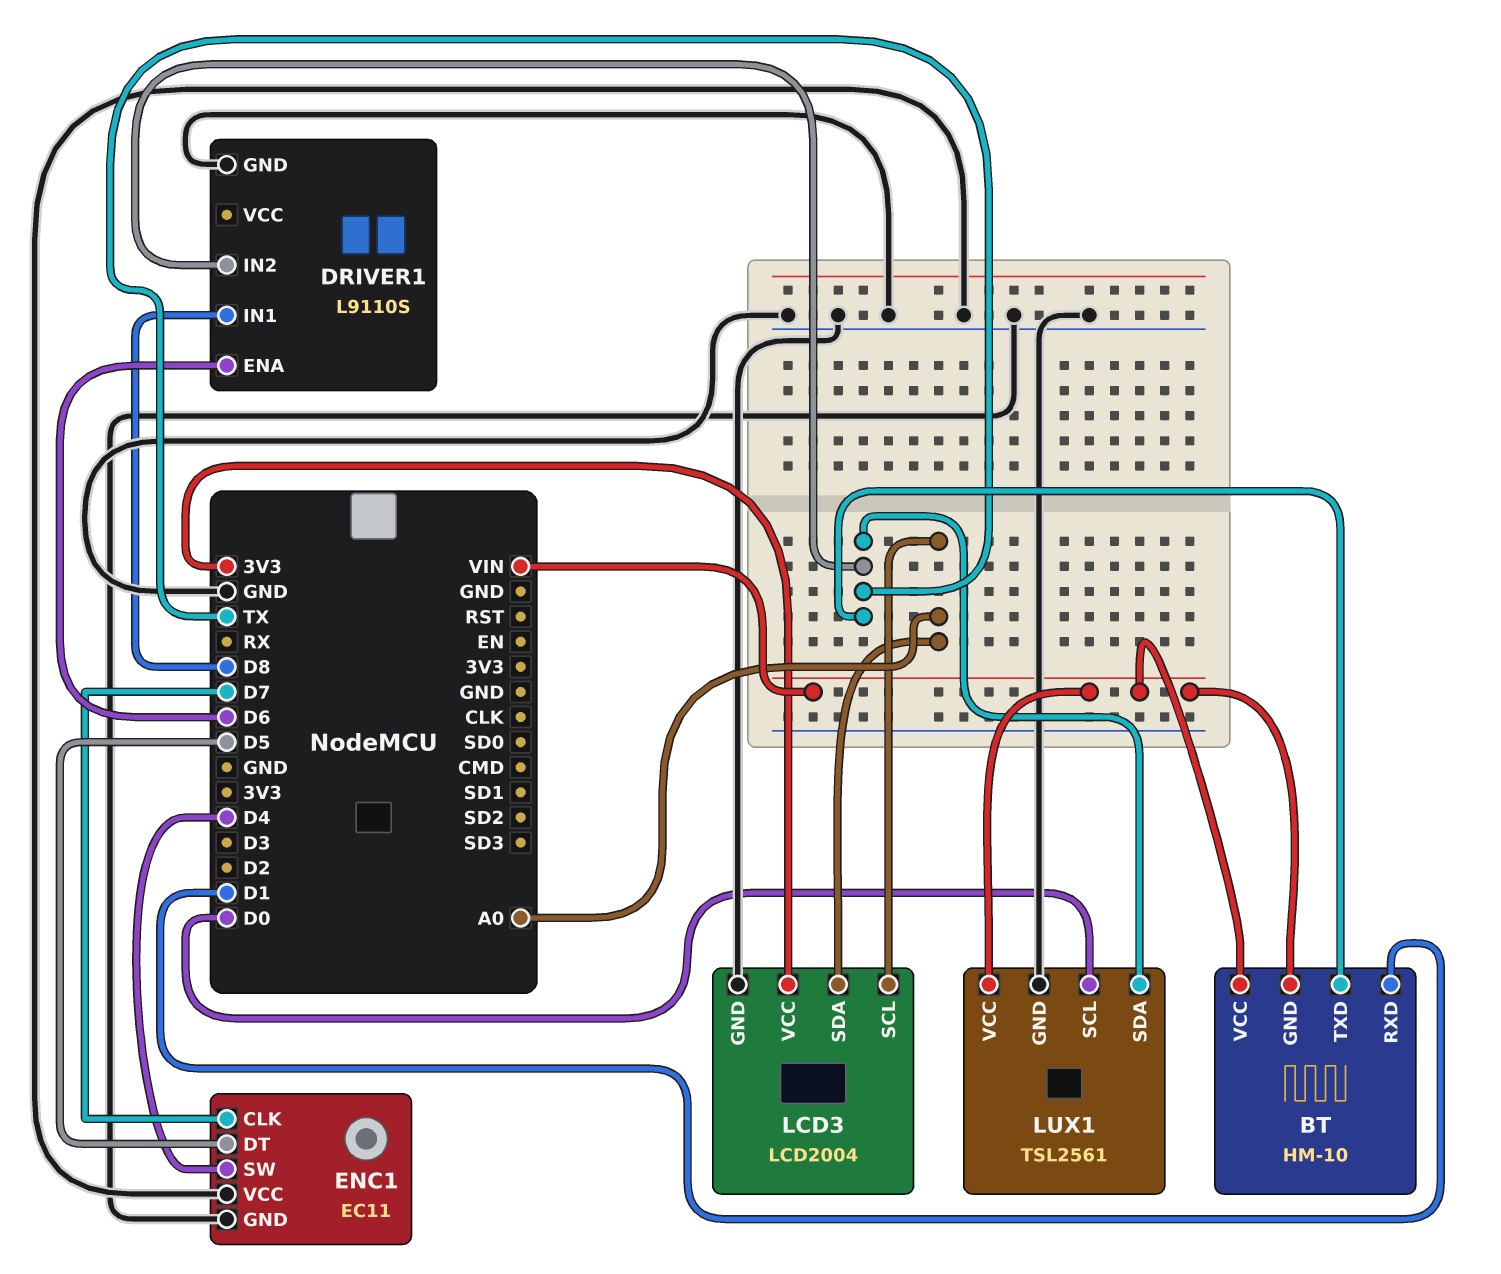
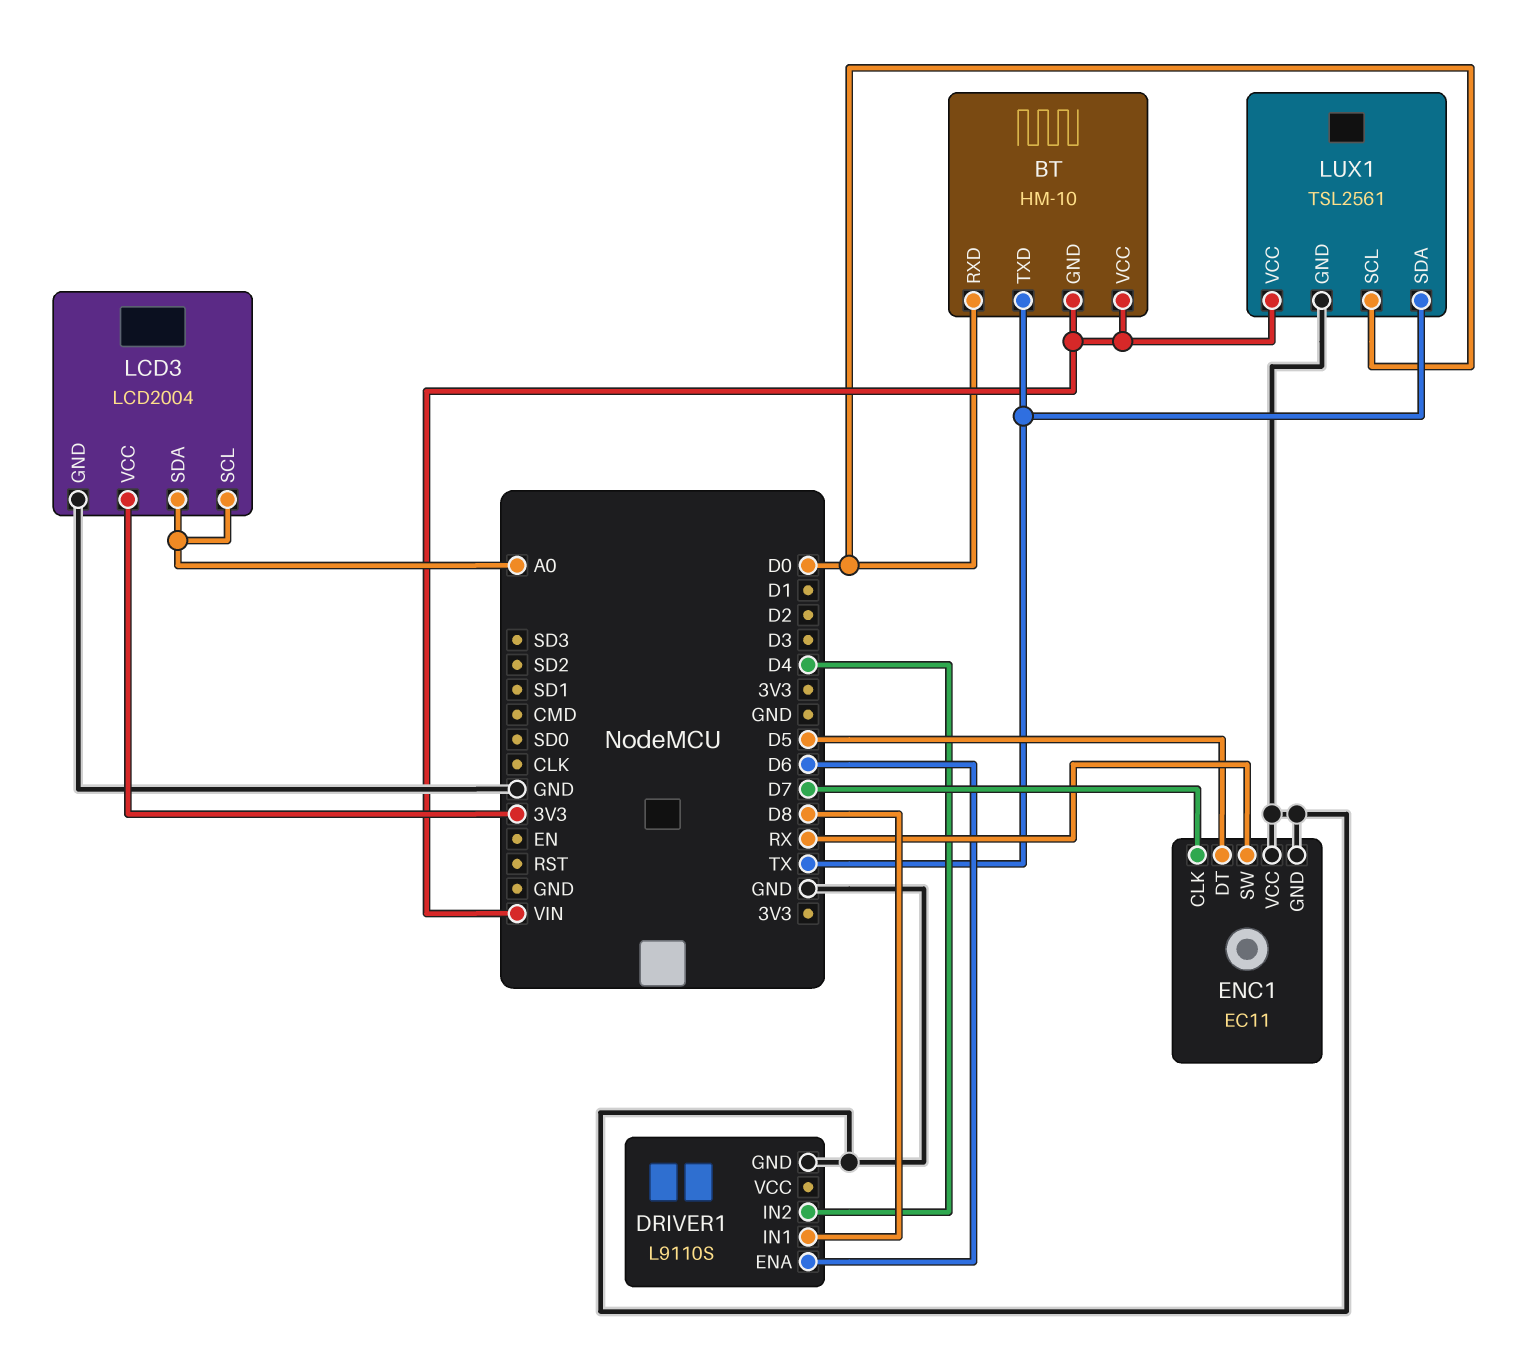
BT pin RXD: D1 -> D0
DRIVER1 pin IN2: TX -> D4
ENC1 pin SW: D4 -> RX

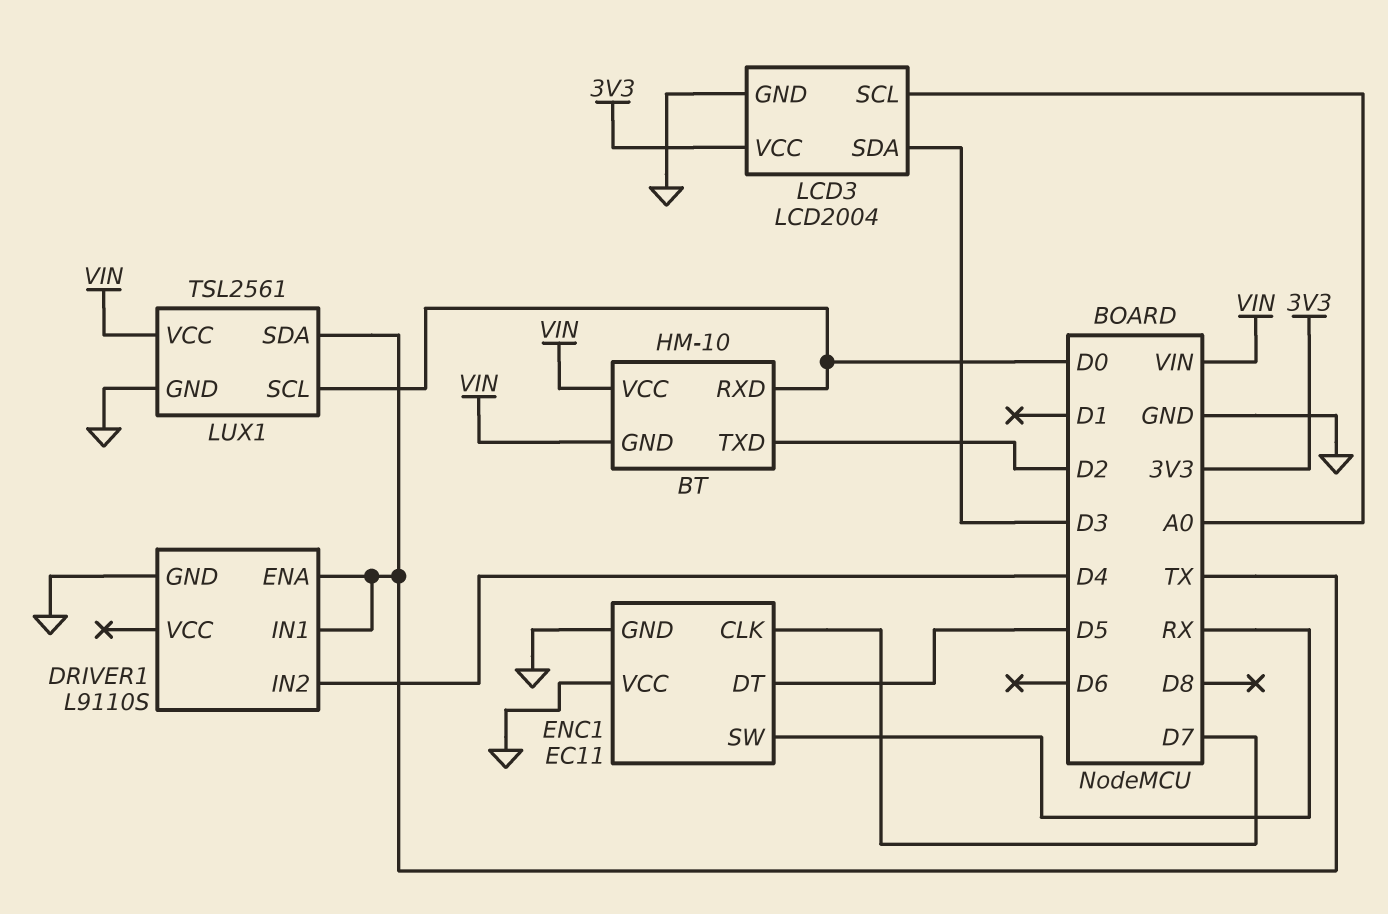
BT pin TXD: TX -> D2
DRIVER1 pin ENA: D6 -> TX
DRIVER1 pin IN1: D8 -> TX
LCD3 pin SDA: A0 -> D3

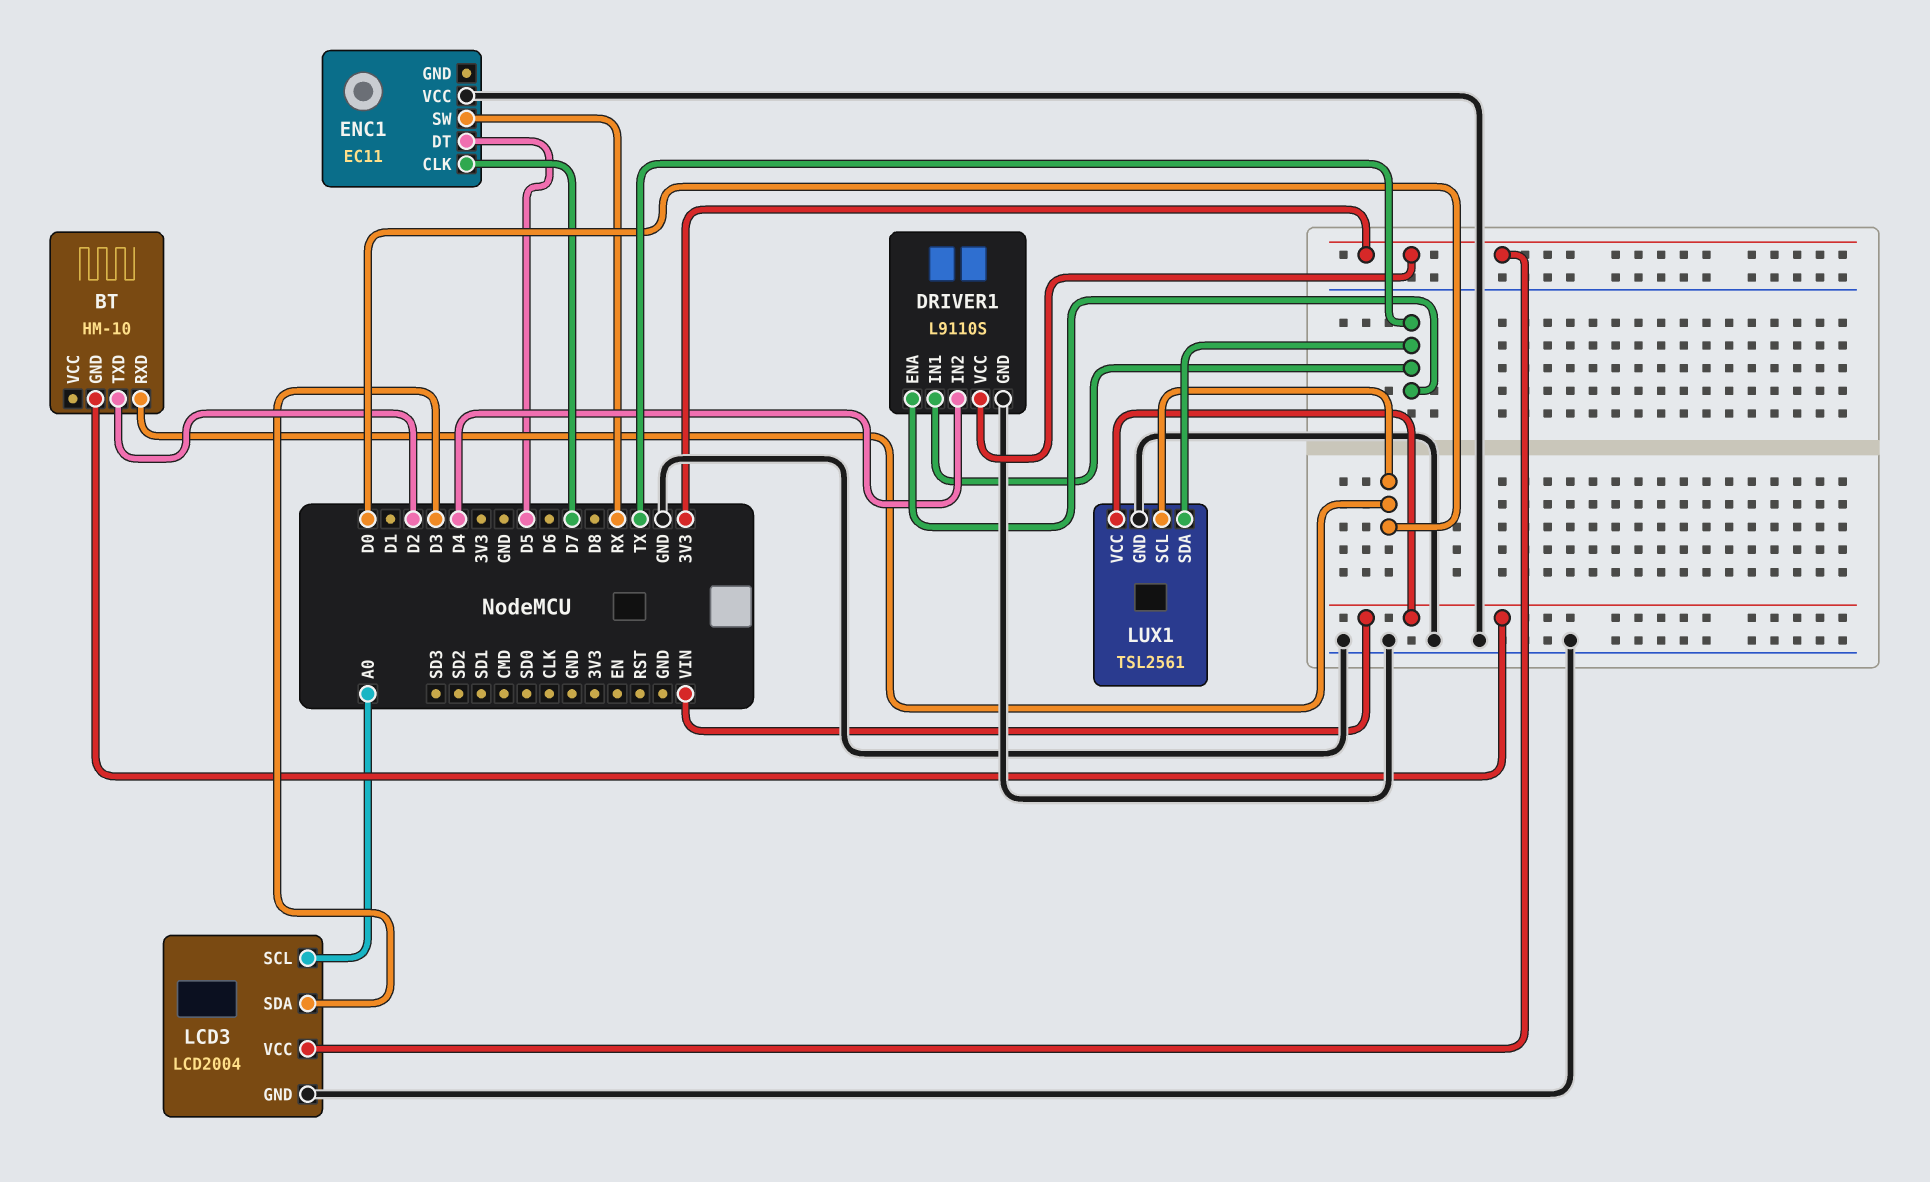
BT pin VCC: VIN -> none
DRIVER1 pin VCC: none -> 3V3
ENC1 pin GND: GND -> none

